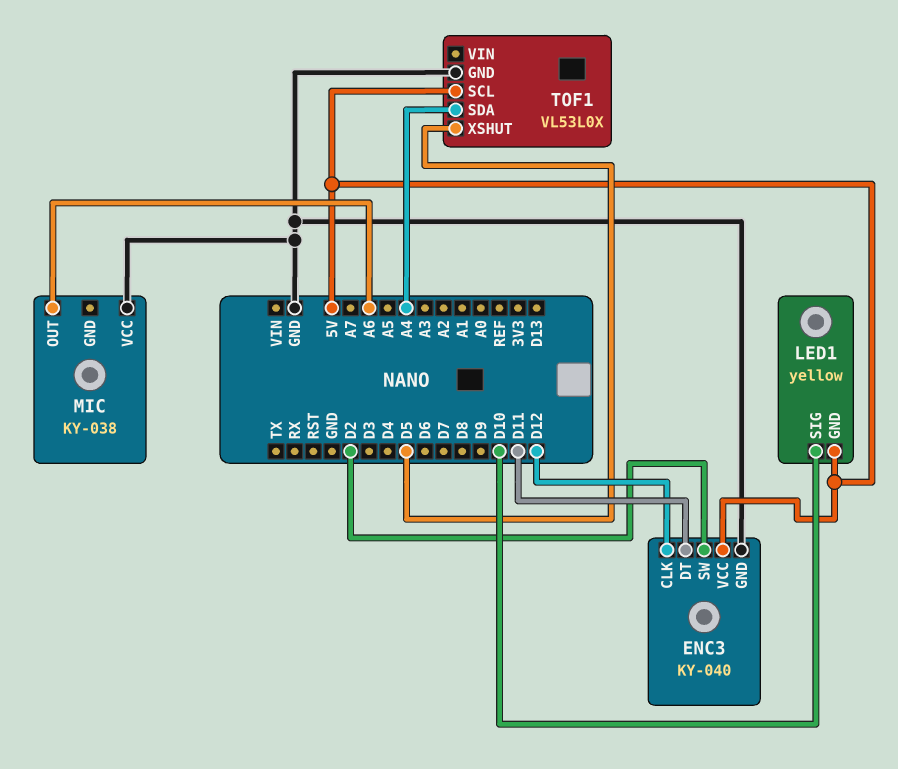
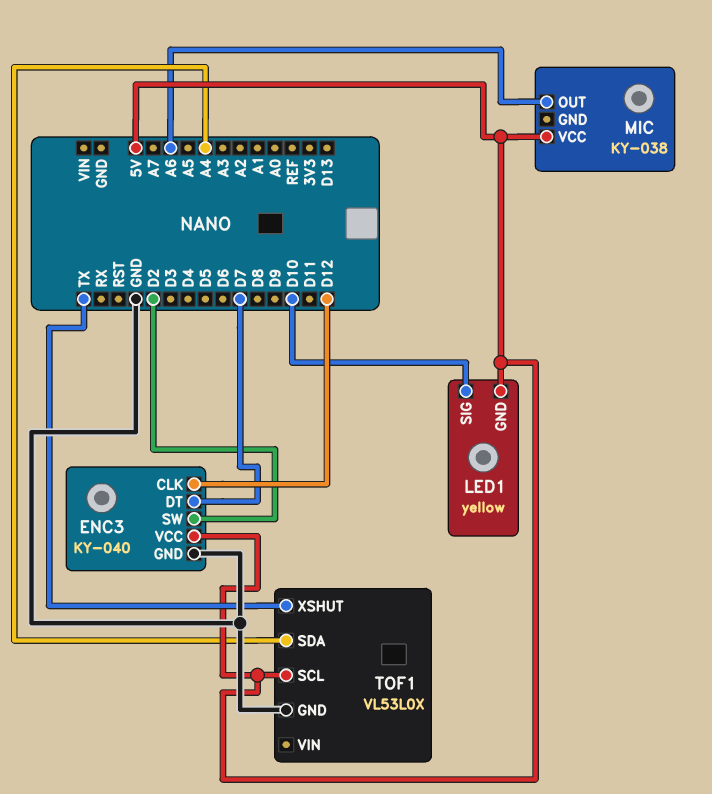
ENC3 pin DT: D11 -> D7
MIC pin VCC: GND -> 5V
TOF1 pin XSHUT: D5 -> TX

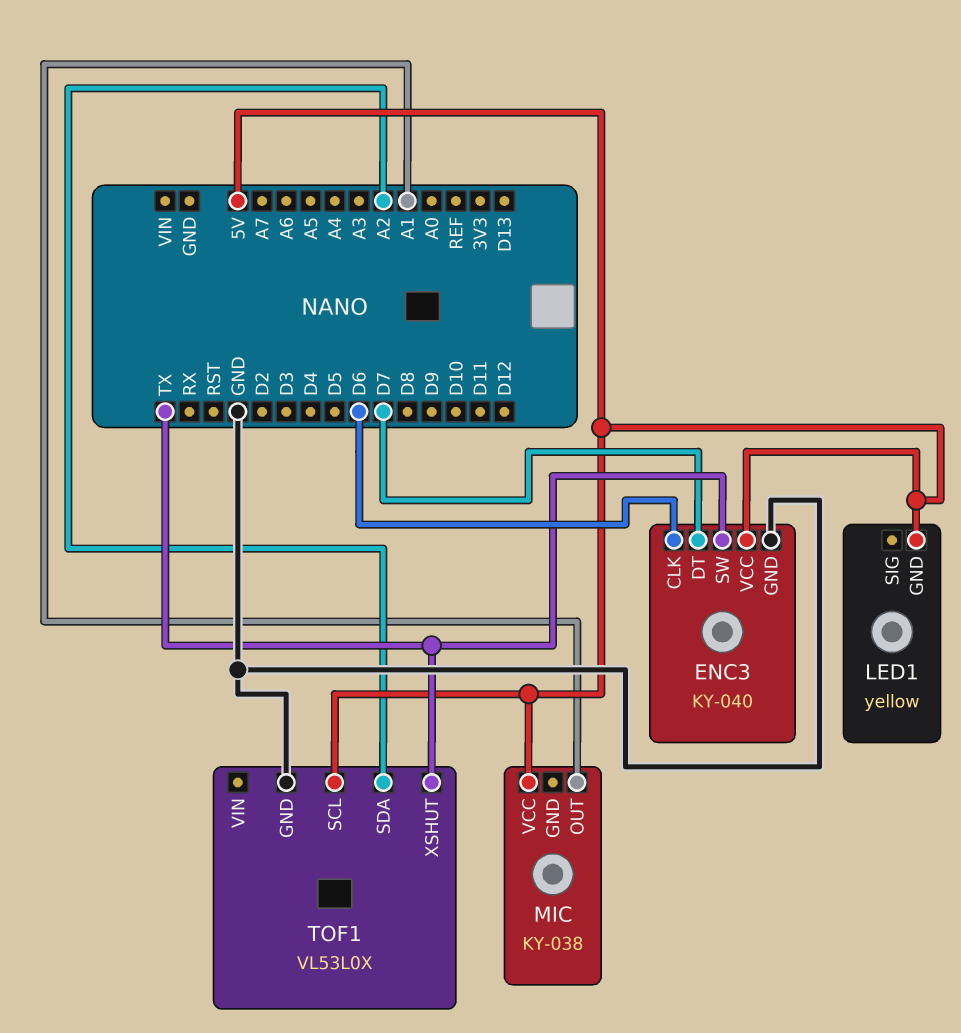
ENC3 pin CLK: D12 -> D6
ENC3 pin SW: D2 -> TX
LED1 pin SIG: D10 -> none
MIC pin OUT: A6 -> A1
TOF1 pin SDA: A4 -> A2

